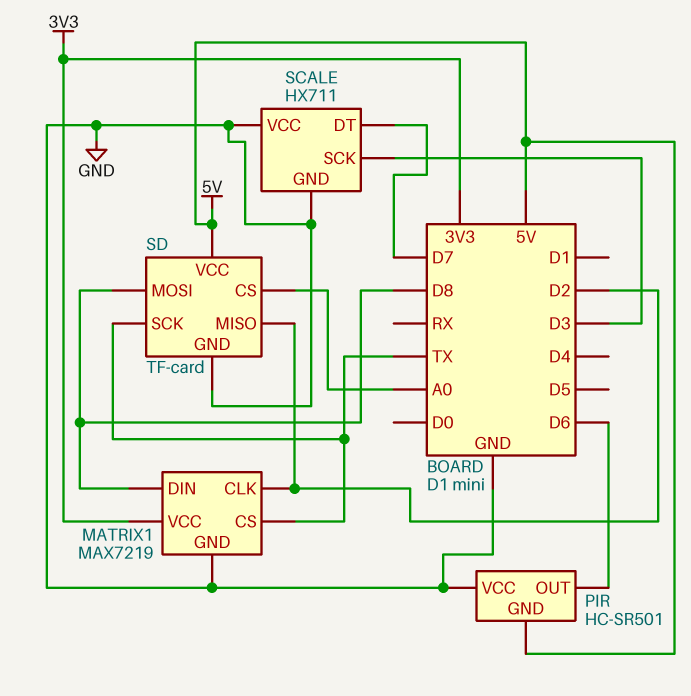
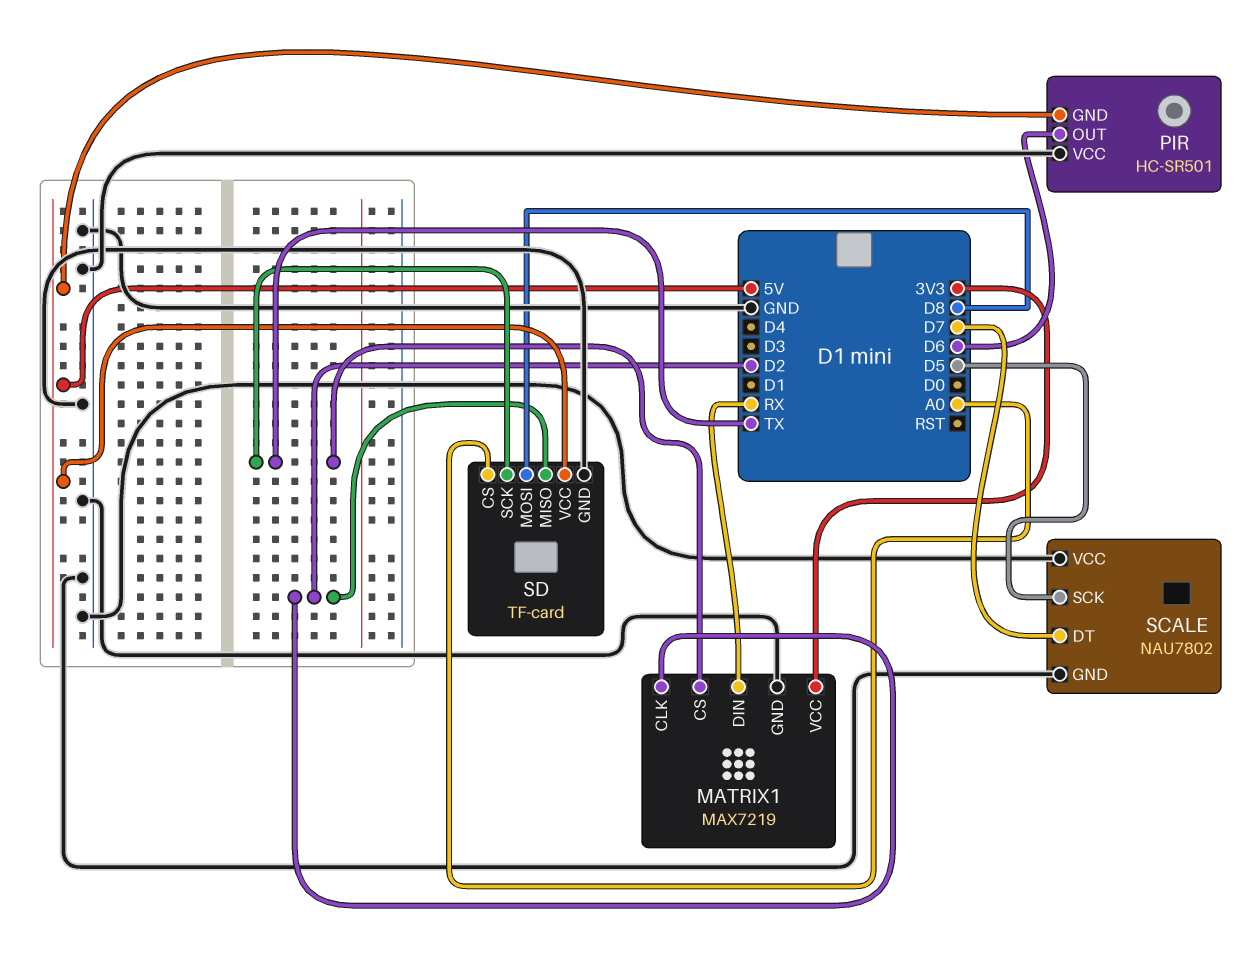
MATRIX1 pin DIN: D8 -> RX
SCALE: HX711 -> NAU7802
SCALE pin SCK: D3 -> D5

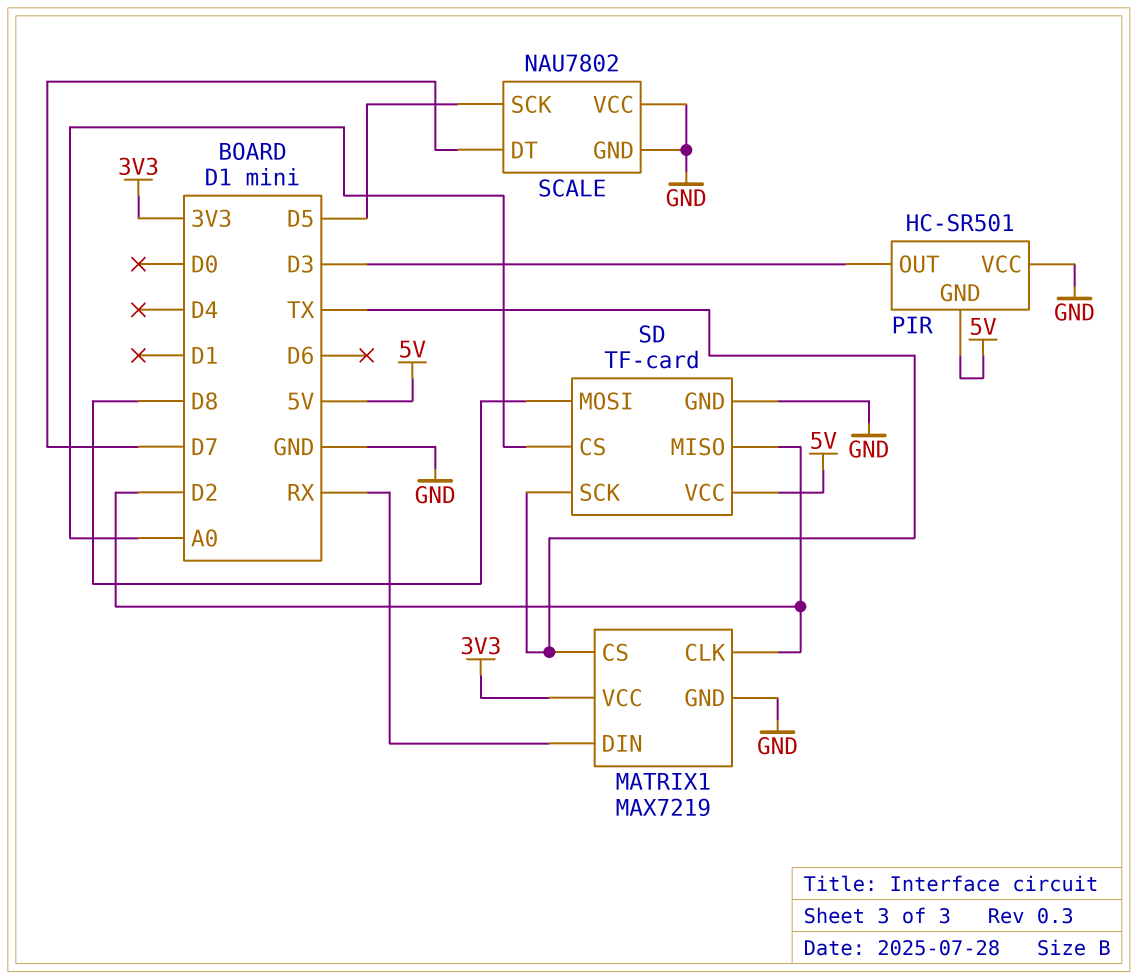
PIR pin OUT: D6 -> D3

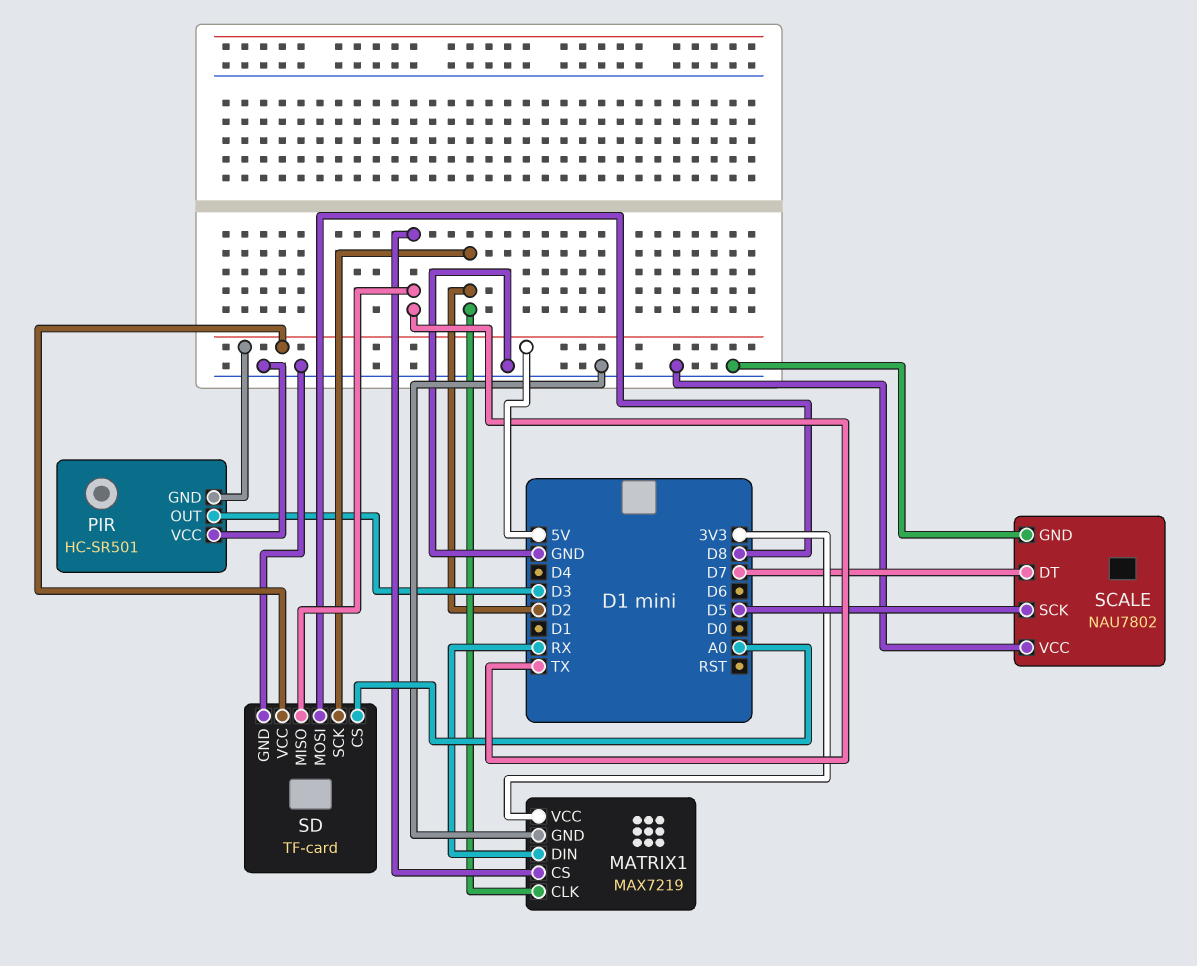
SD pin MISO: D2 -> TX
SD pin SCK: TX -> D2

